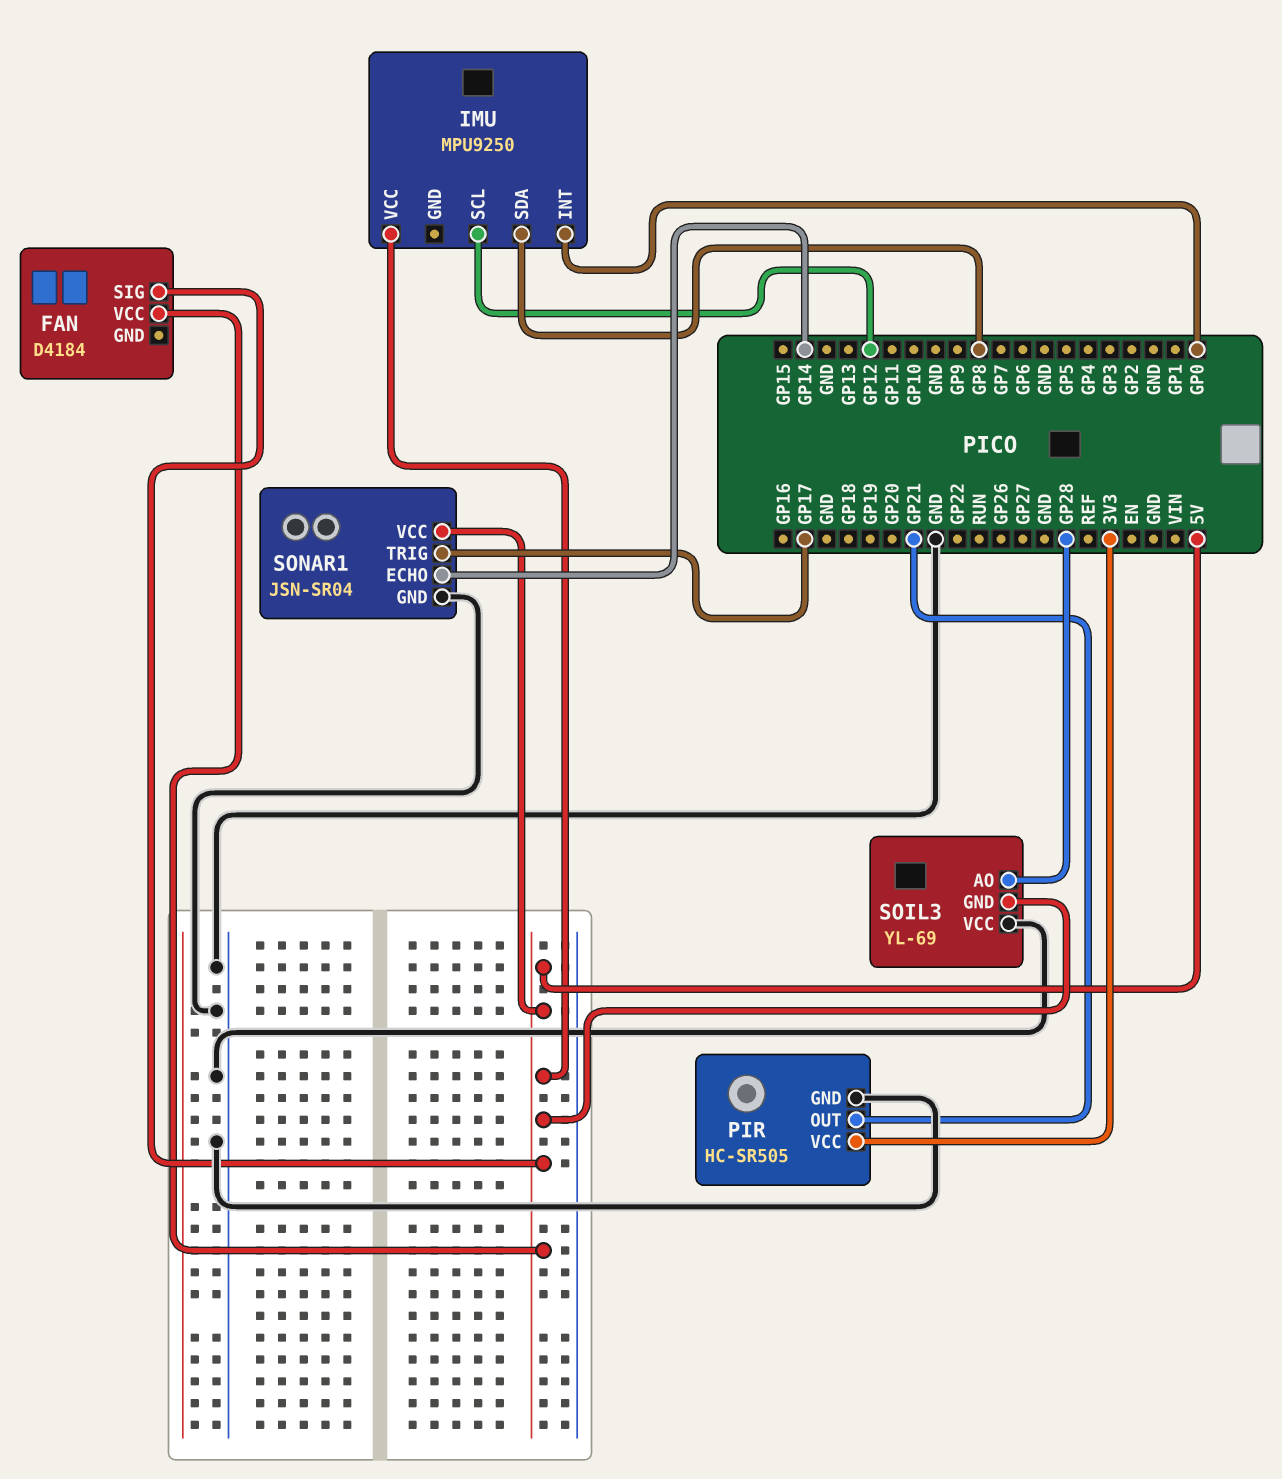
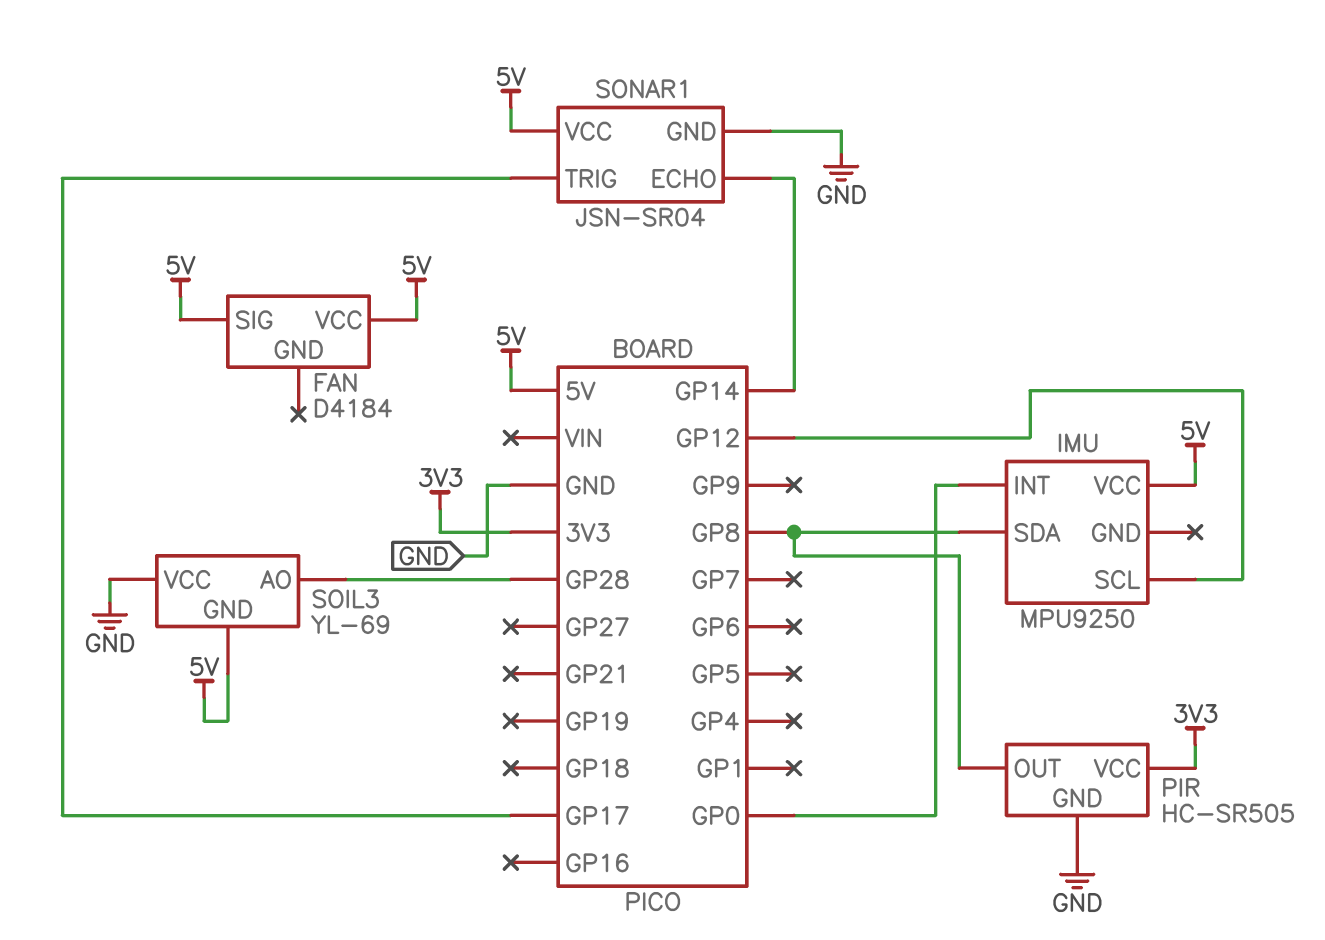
PIR pin OUT: GP21 -> GP8

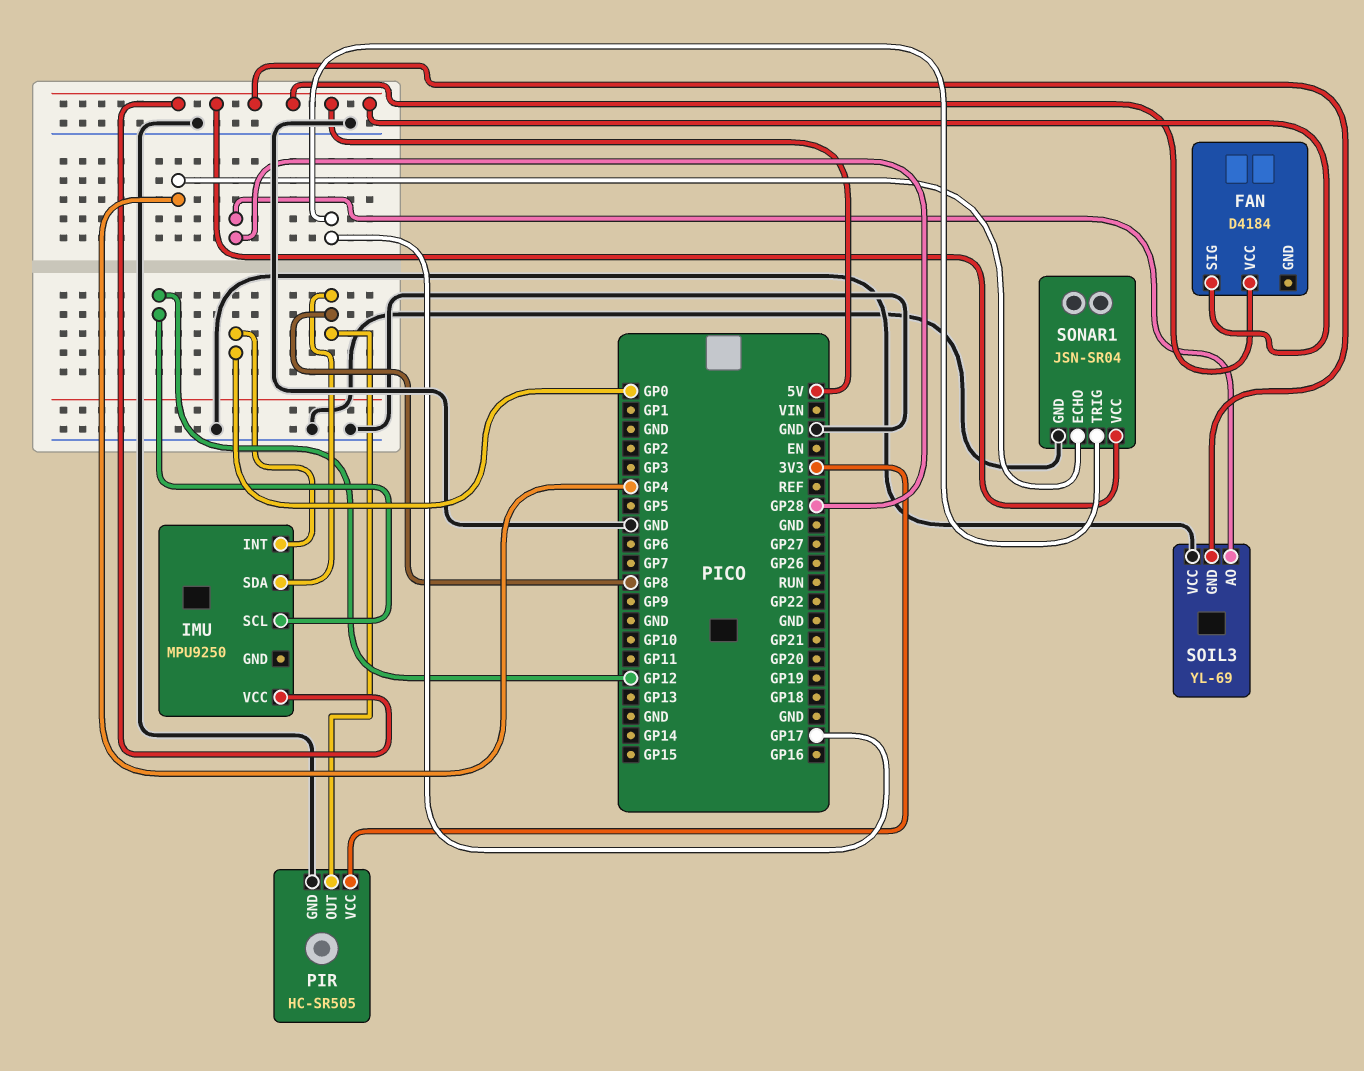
SONAR1 pin ECHO: GP14 -> GP4

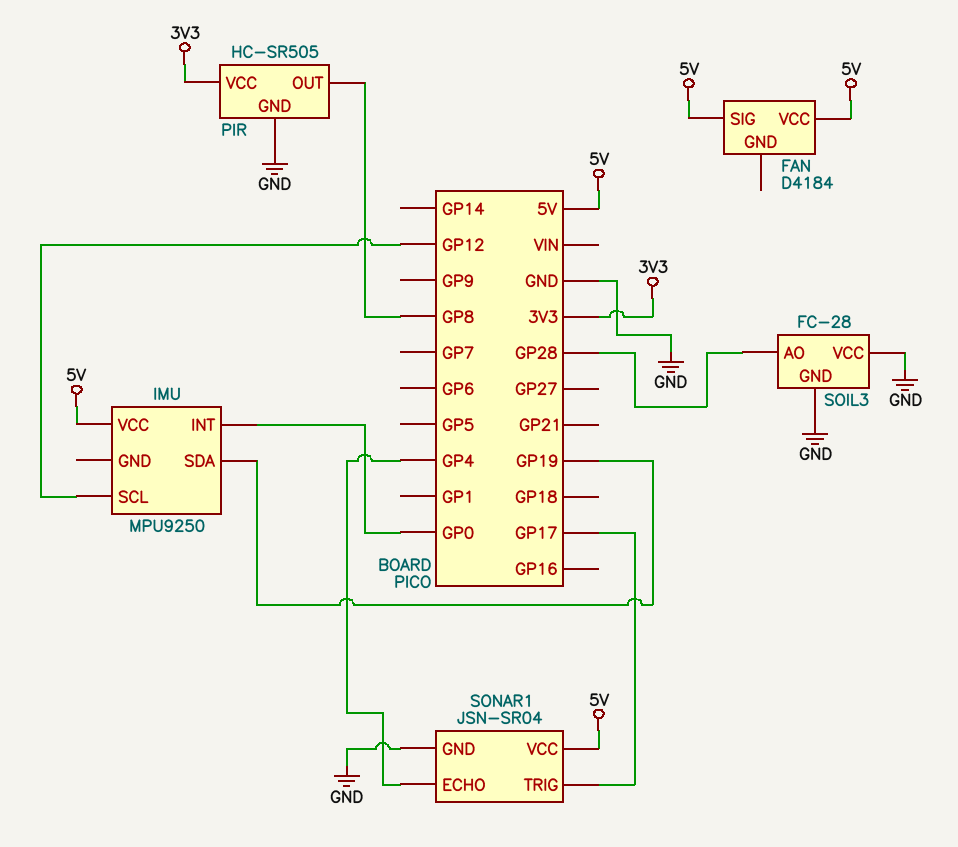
IMU pin SDA: GP8 -> GP19
SOIL3: YL-69 -> FC-28
SOIL3 pin GND: 5V -> GND

